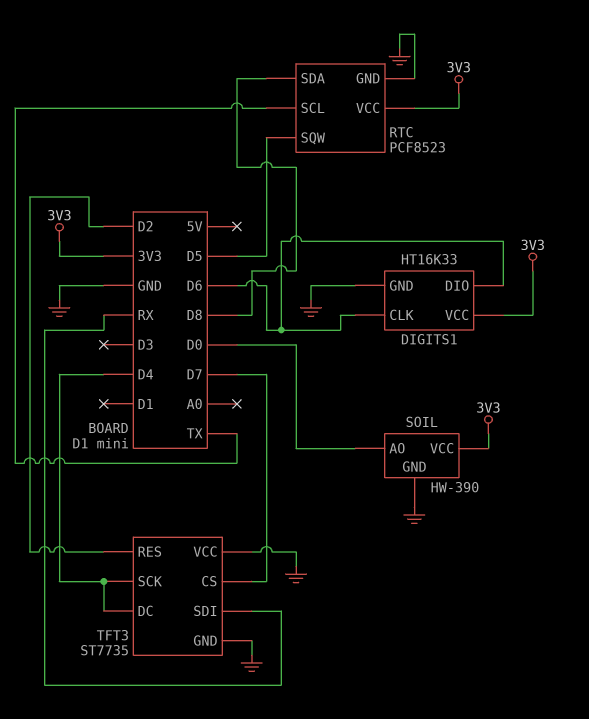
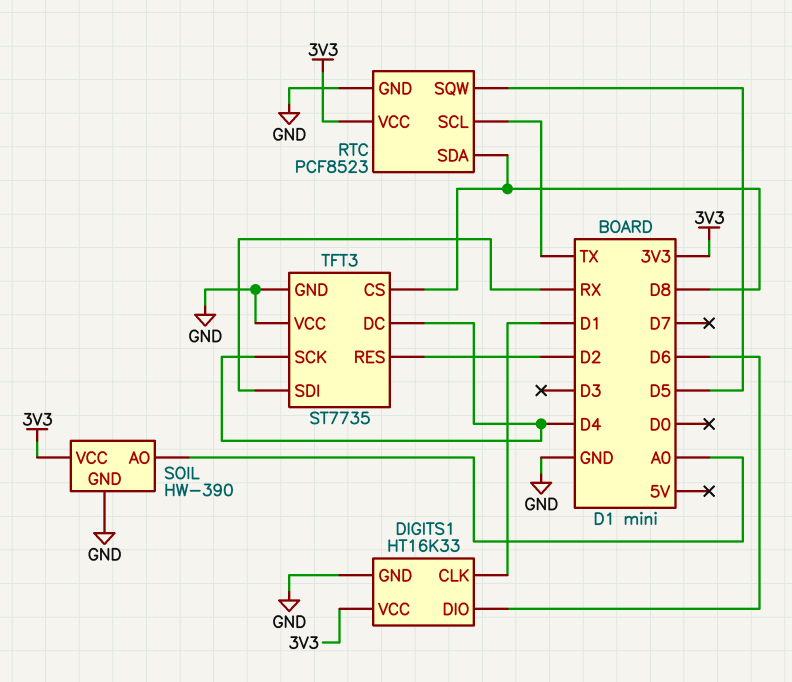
DIGITS1 pin CLK: D6 -> D1
SOIL pin AO: D0 -> A0
TFT3 pin CS: D7 -> D8

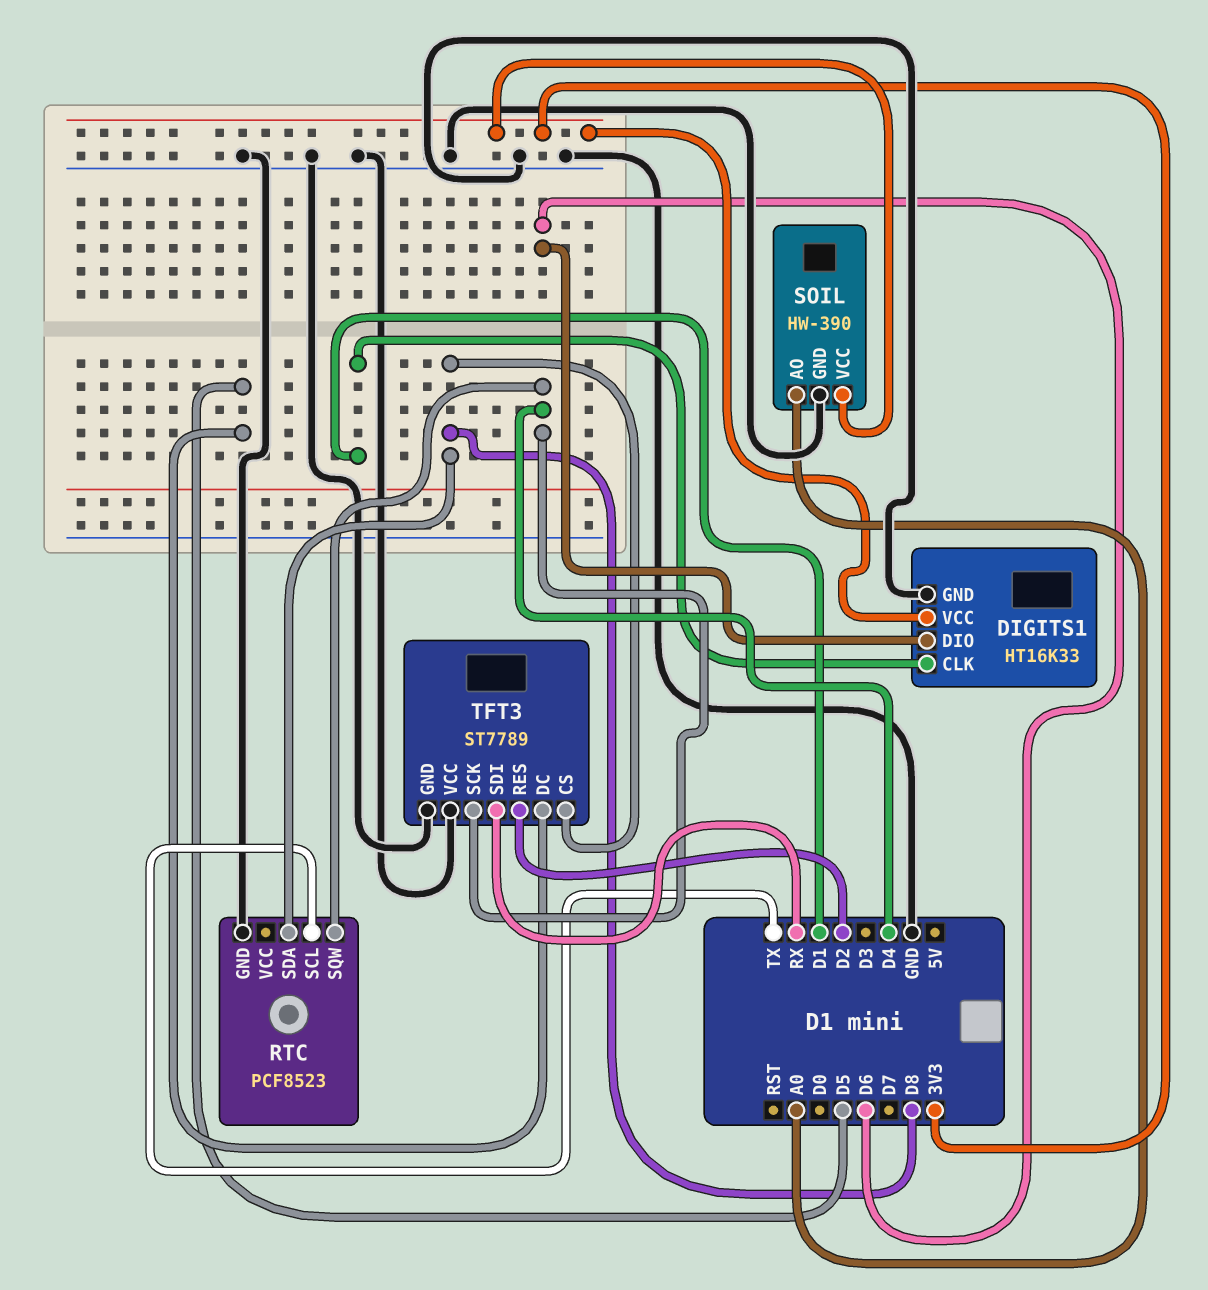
RTC pin SQW: D5 -> D4
RTC pin VCC: 3V3 -> none
TFT3: ST7735 -> ST7789
TFT3 pin DC: D4 -> D5

